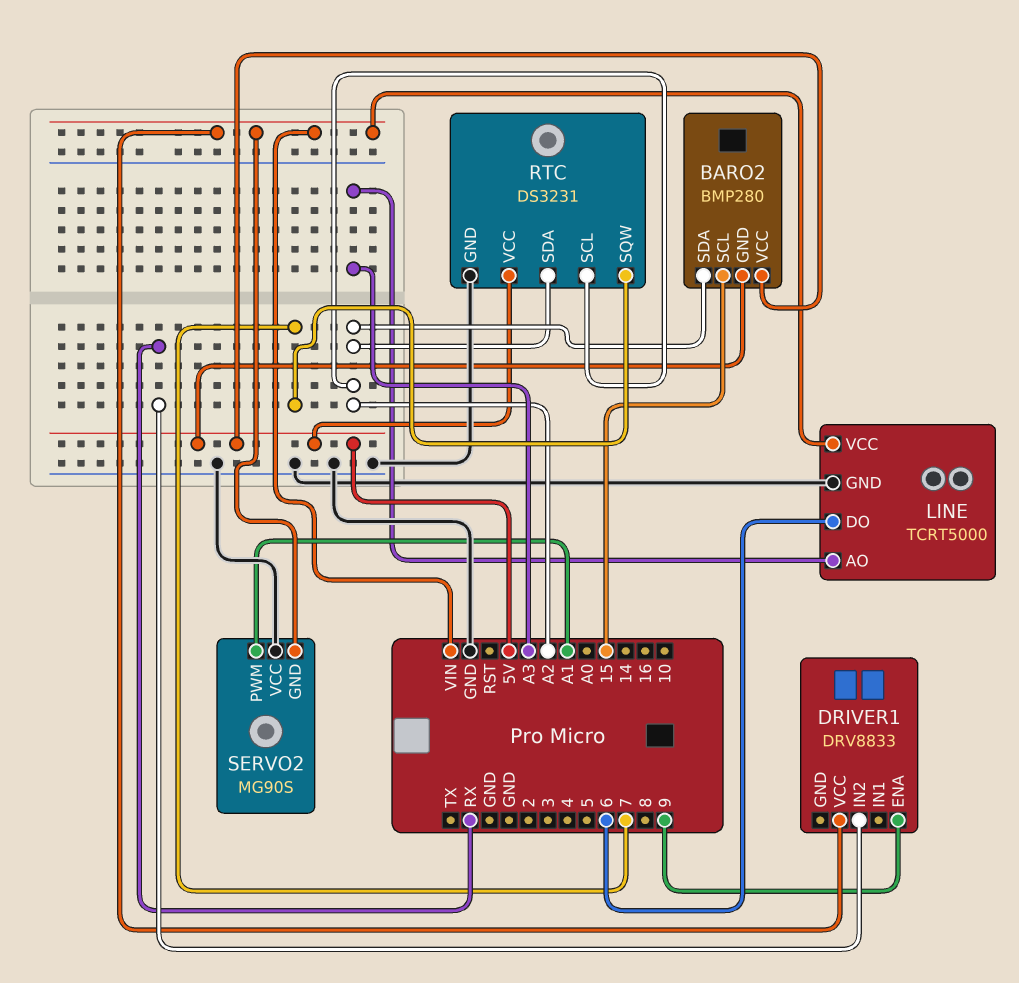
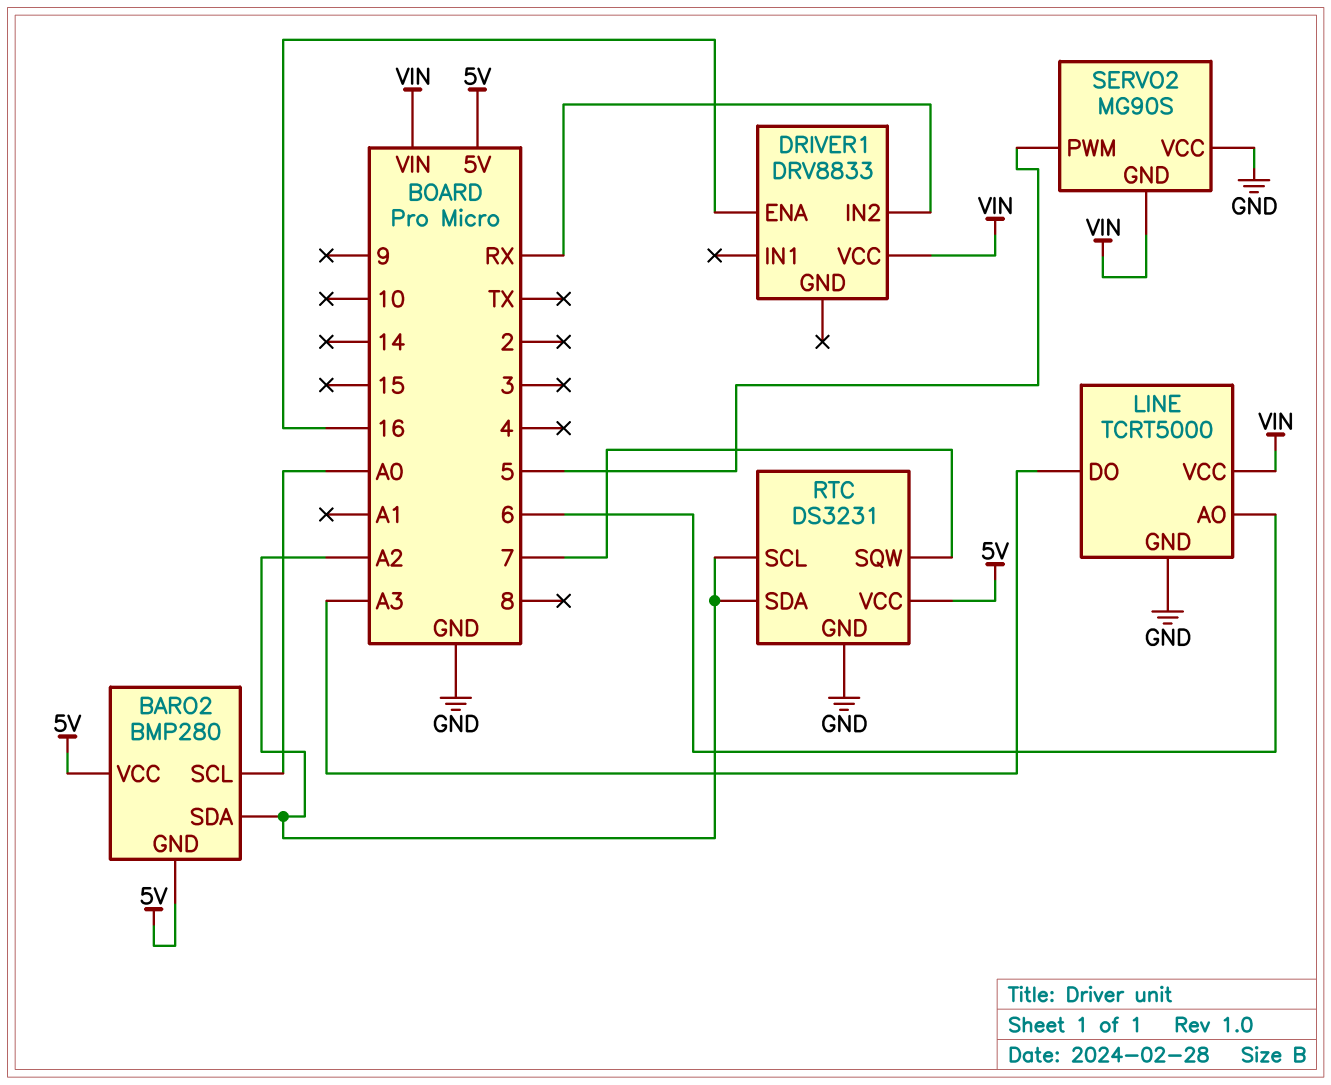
BARO2 pin SCL: 15 -> A0
DRIVER1 pin ENA: 9 -> 16
LINE pin AO: A3 -> 6
LINE pin DO: 6 -> A3
SERVO2 pin PWM: A1 -> 5

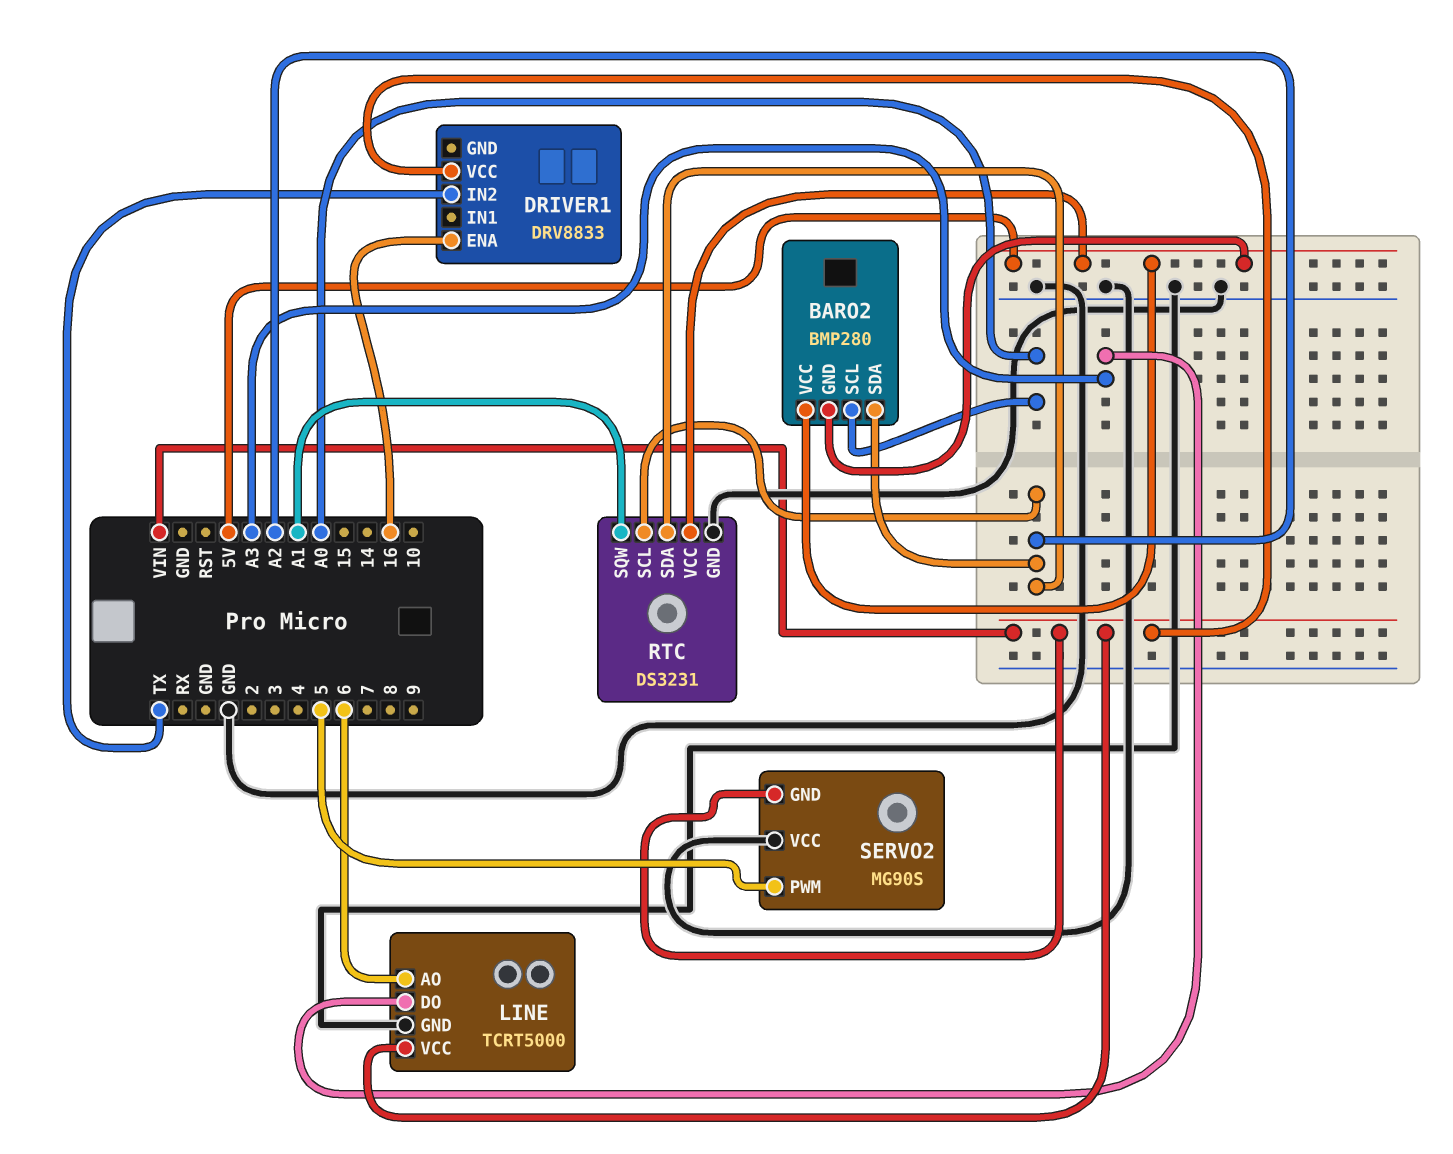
DRIVER1 pin IN2: RX -> TX
RTC pin SQW: 7 -> A1

